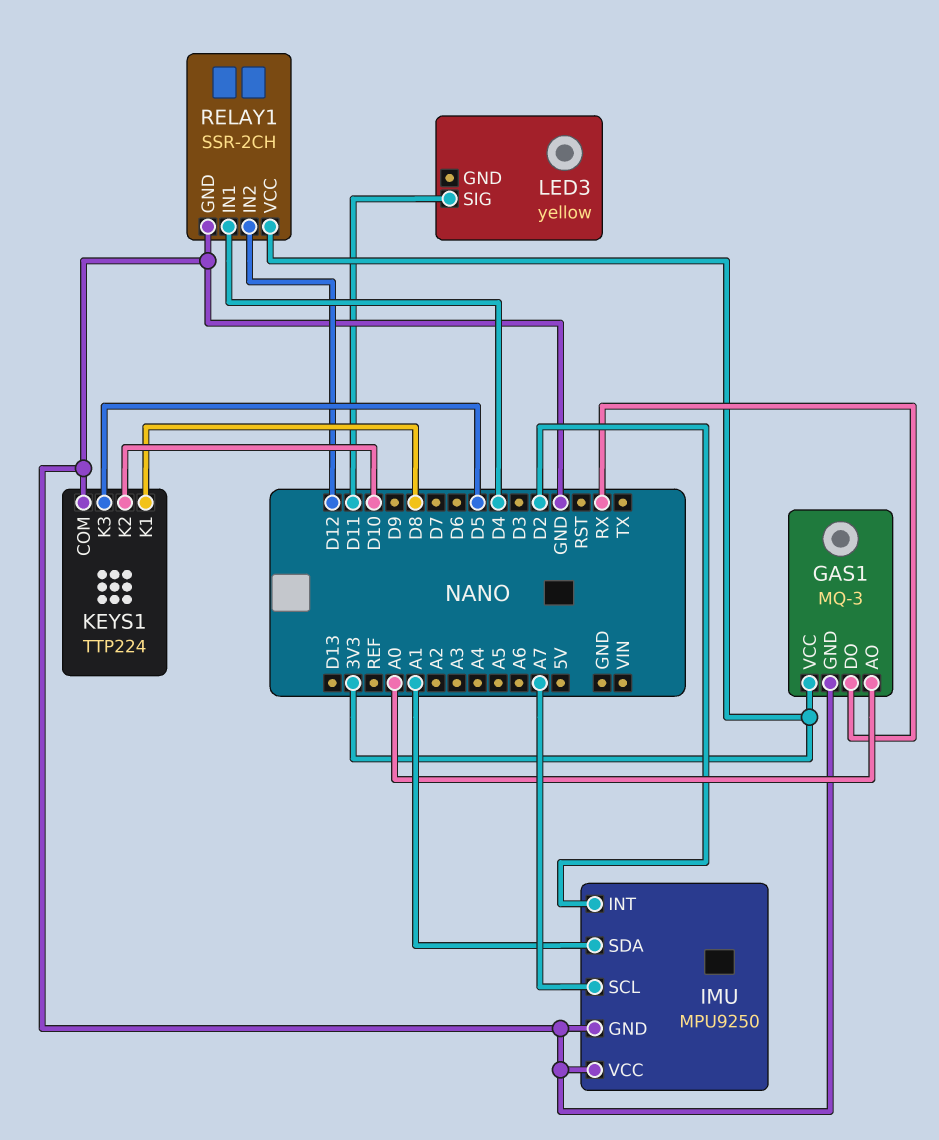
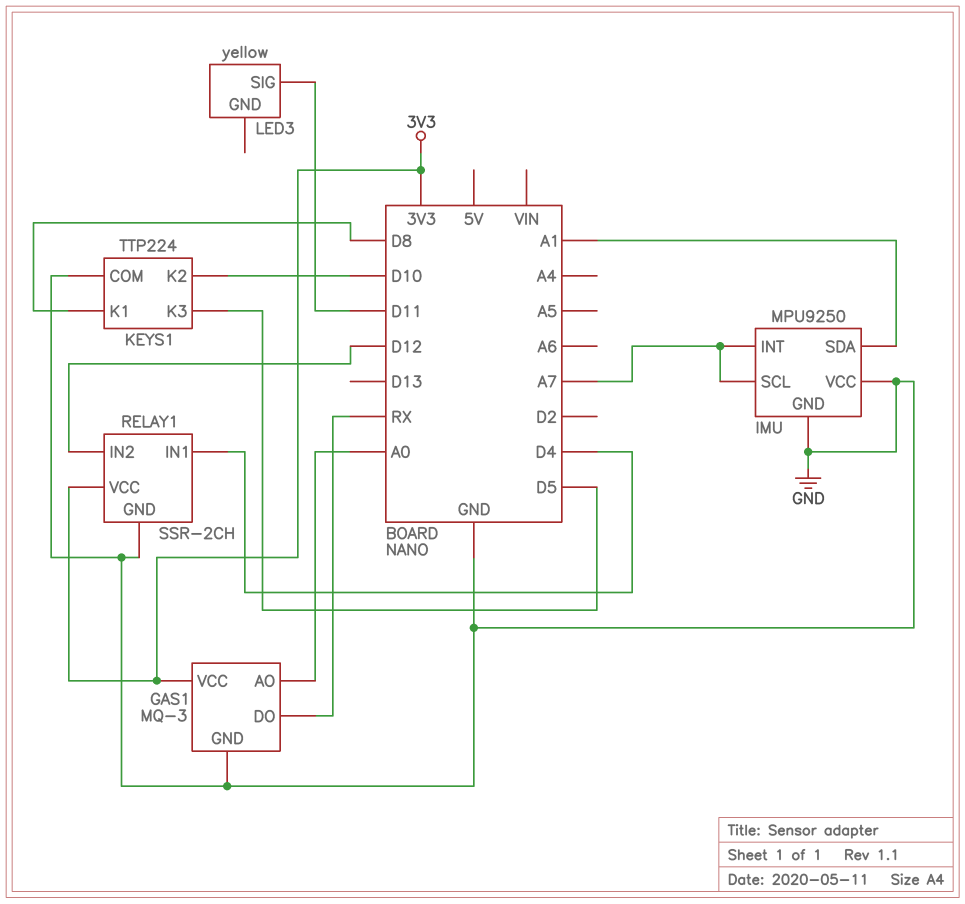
IMU pin INT: D2 -> A7

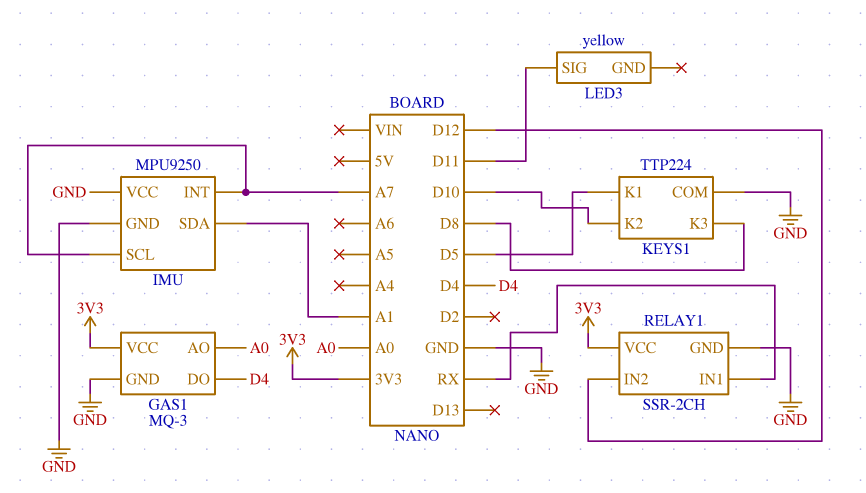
GAS1 pin DO: RX -> D4
KEYS1 pin K1: D8 -> D5
KEYS1 pin K3: D5 -> D8
RELAY1 pin IN1: D4 -> RX

